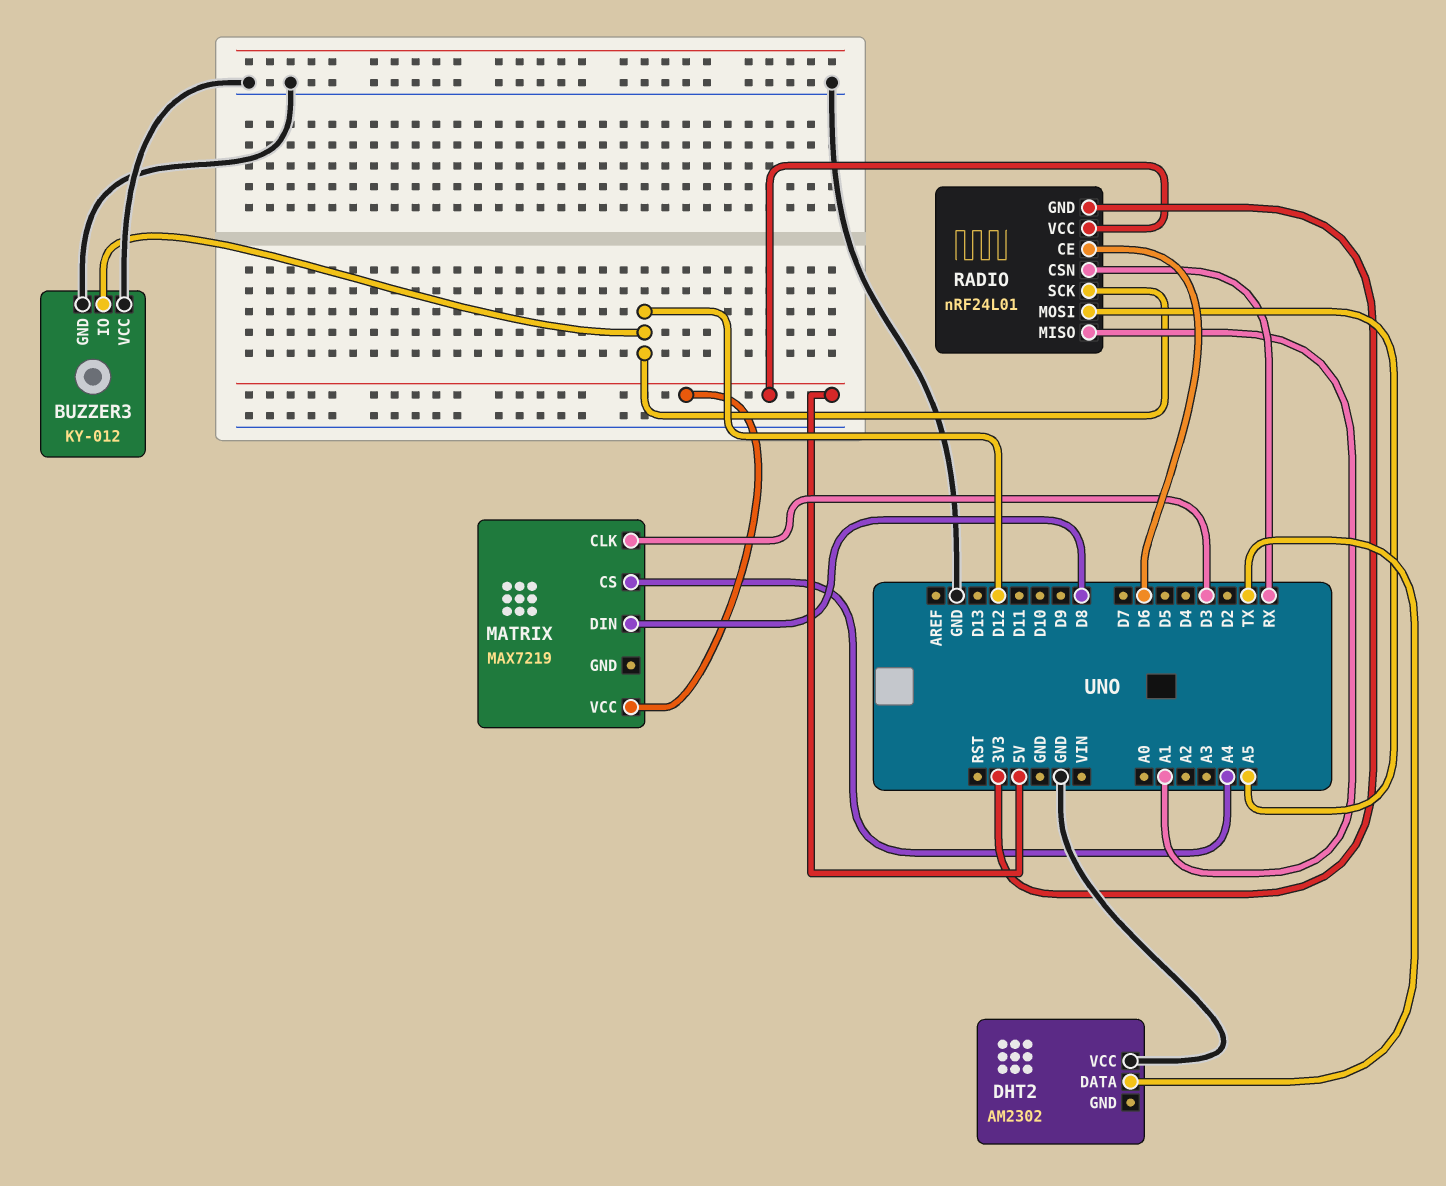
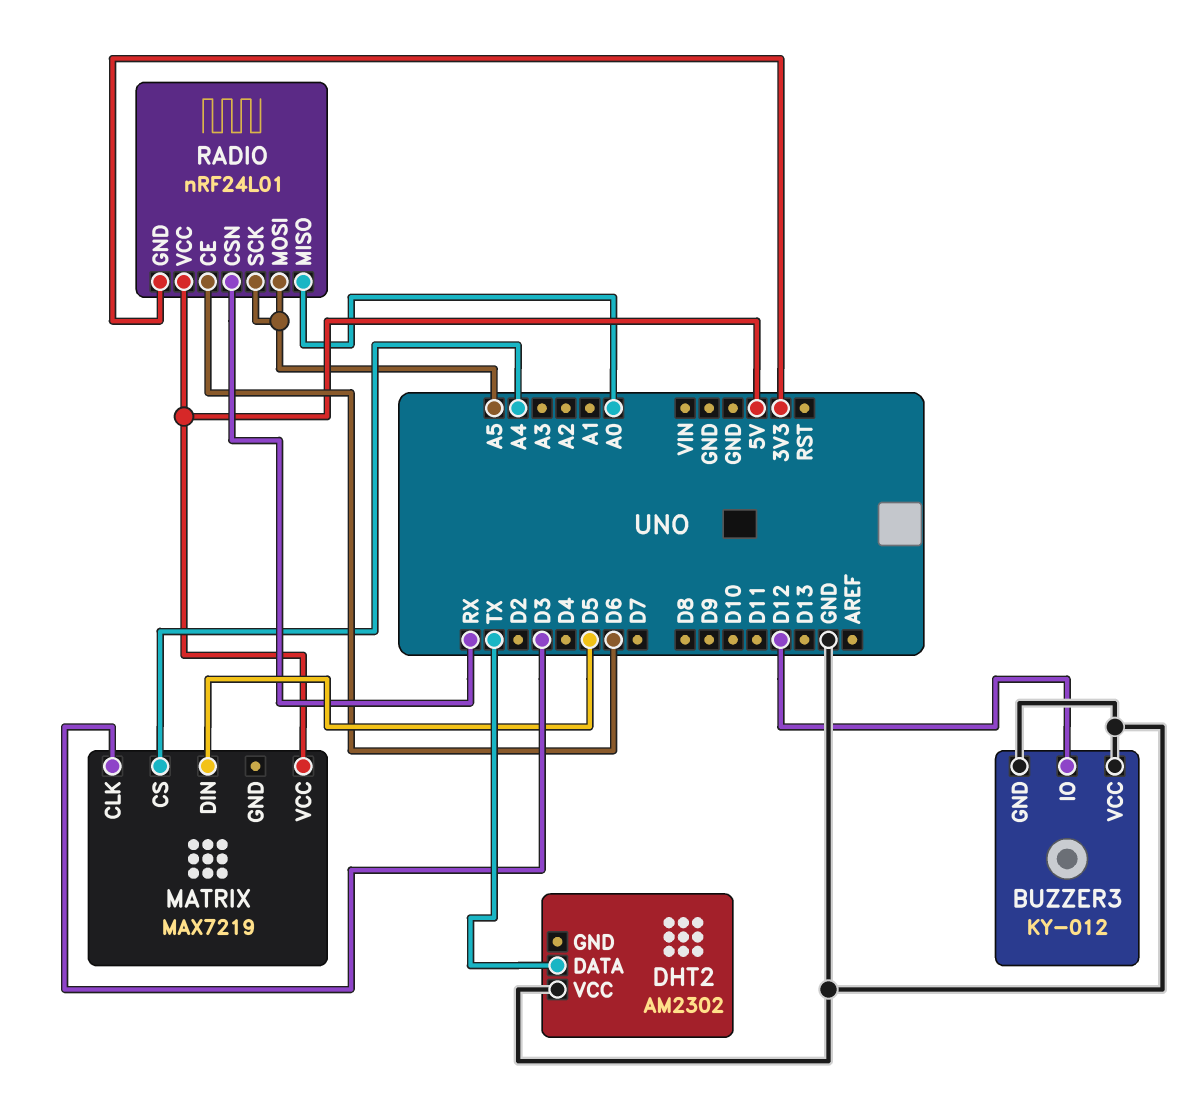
MATRIX pin DIN: D8 -> D5
RADIO pin MISO: A1 -> A0
RADIO pin SCK: D12 -> A5

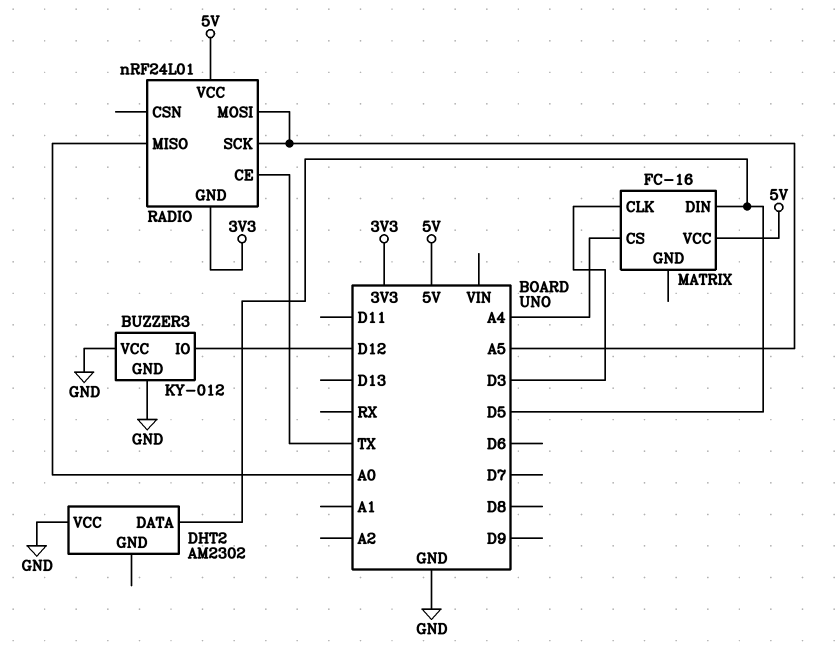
DHT2 pin DATA: TX -> D5
MATRIX: MAX7219 -> FC-16
RADIO pin CE: D6 -> TX
RADIO pin CSN: RX -> none

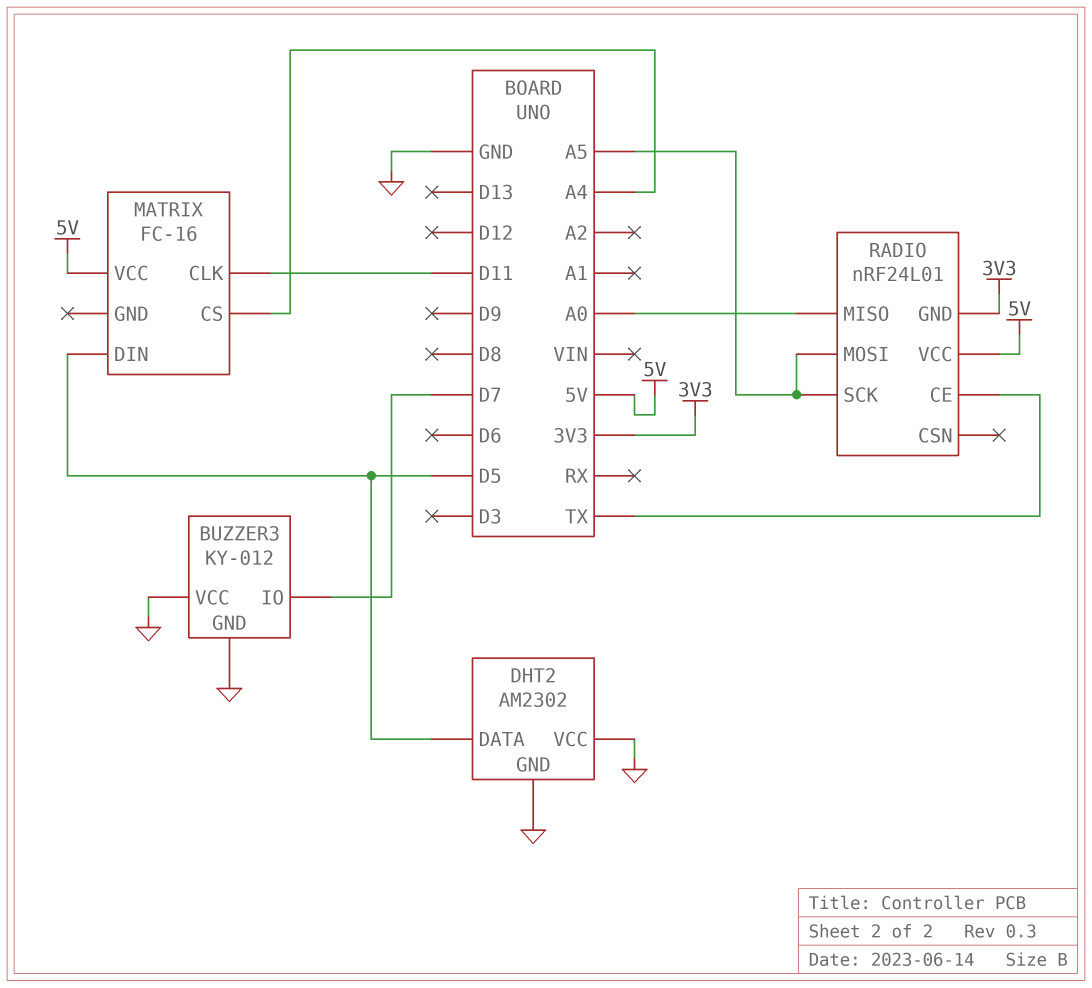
BUZZER3 pin IO: D12 -> D7
DHT2 pin GND: none -> GND
MATRIX pin CLK: D3 -> D11

